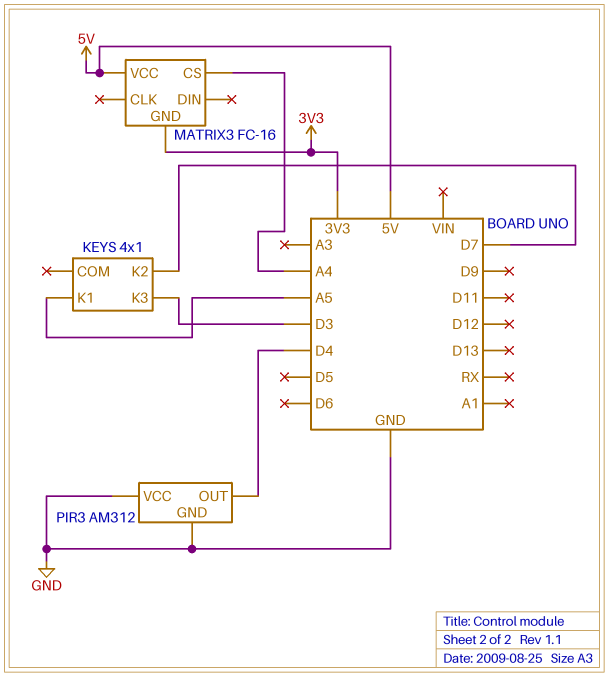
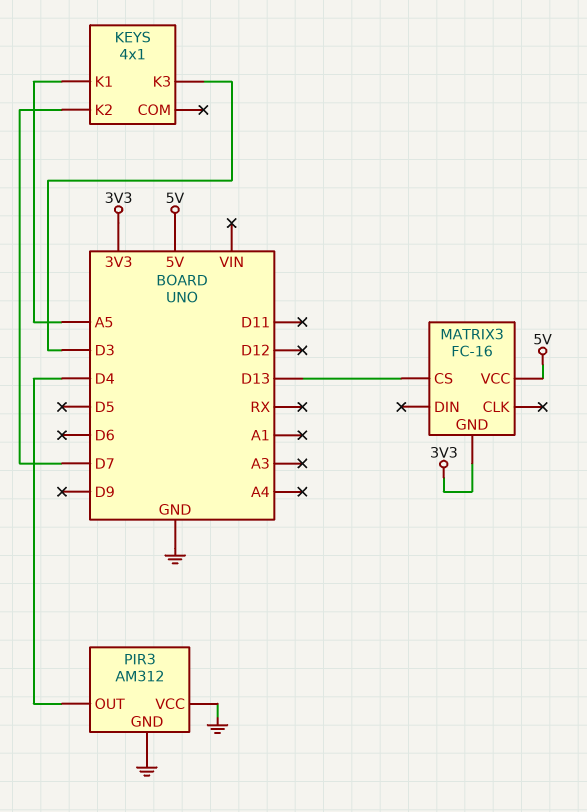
MATRIX3 pin CS: A4 -> D13

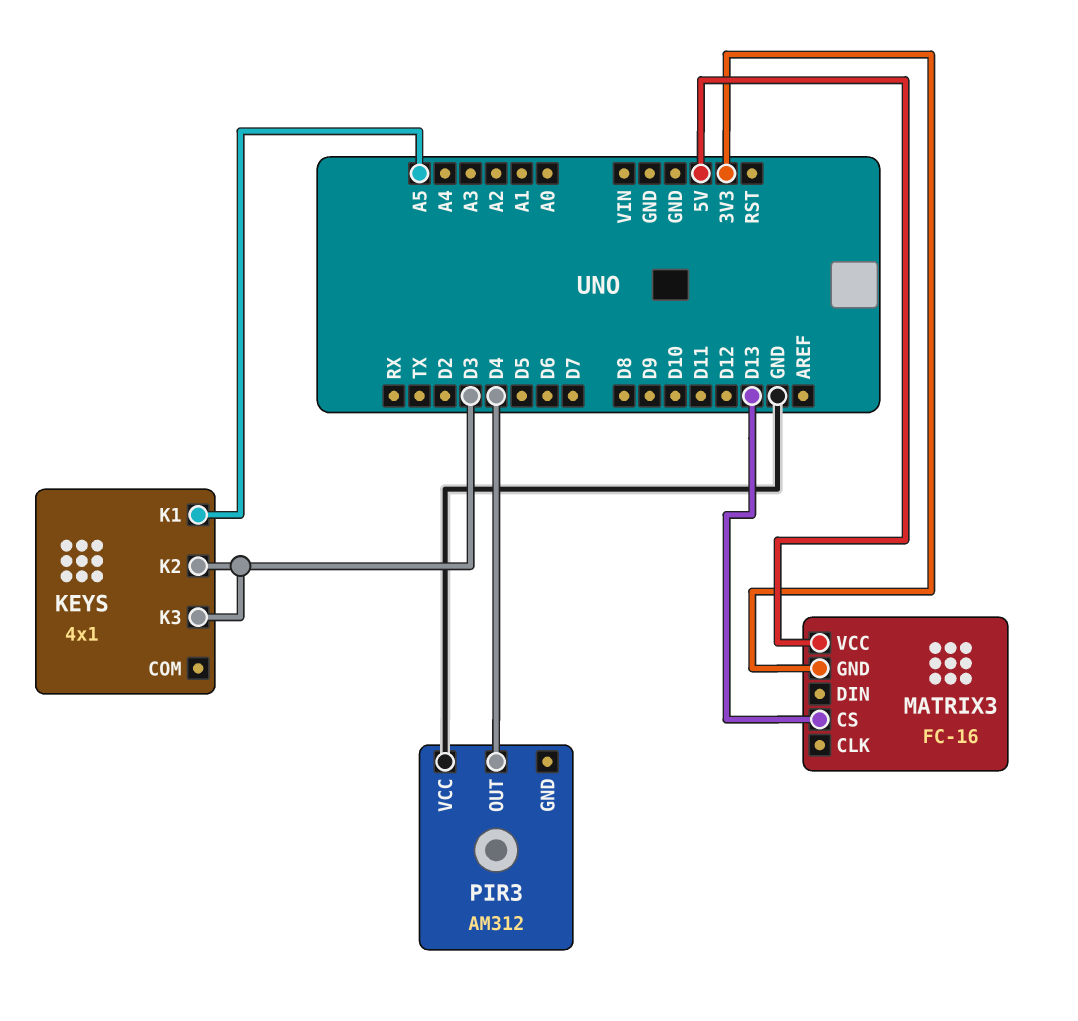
KEYS pin K2: D7 -> D3
PIR3 pin GND: GND -> none

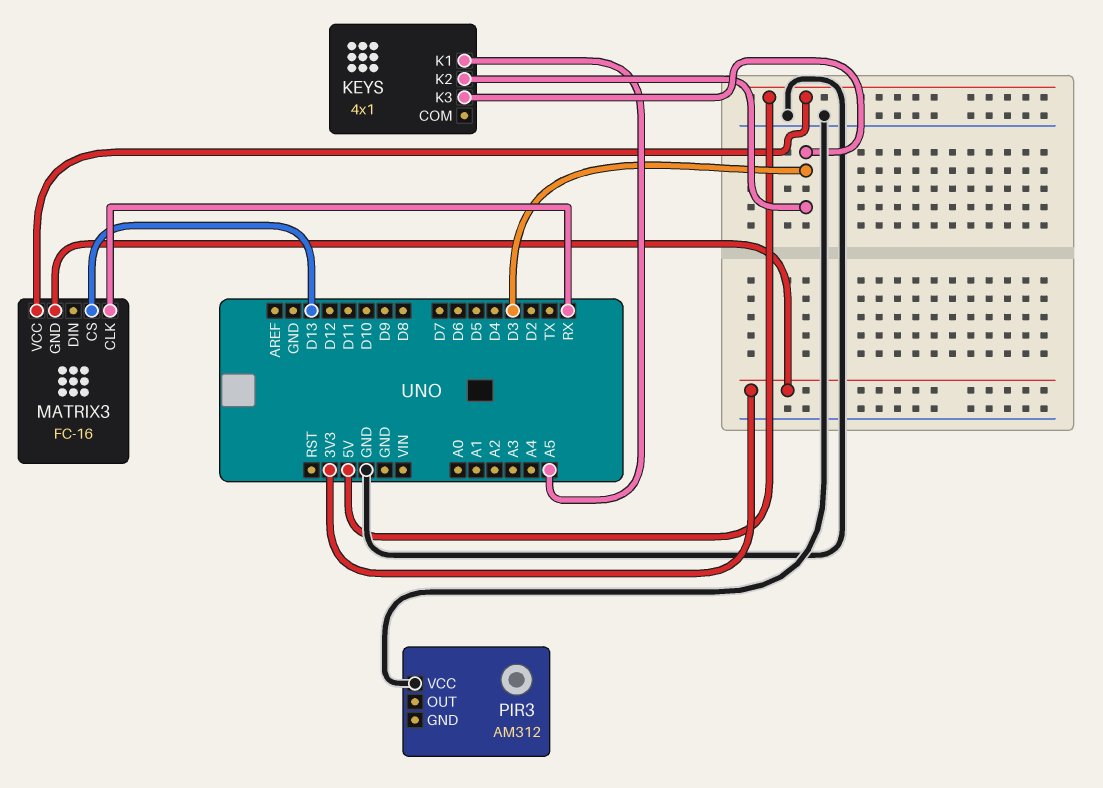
MATRIX3 pin CLK: none -> RX
PIR3 pin OUT: D4 -> none

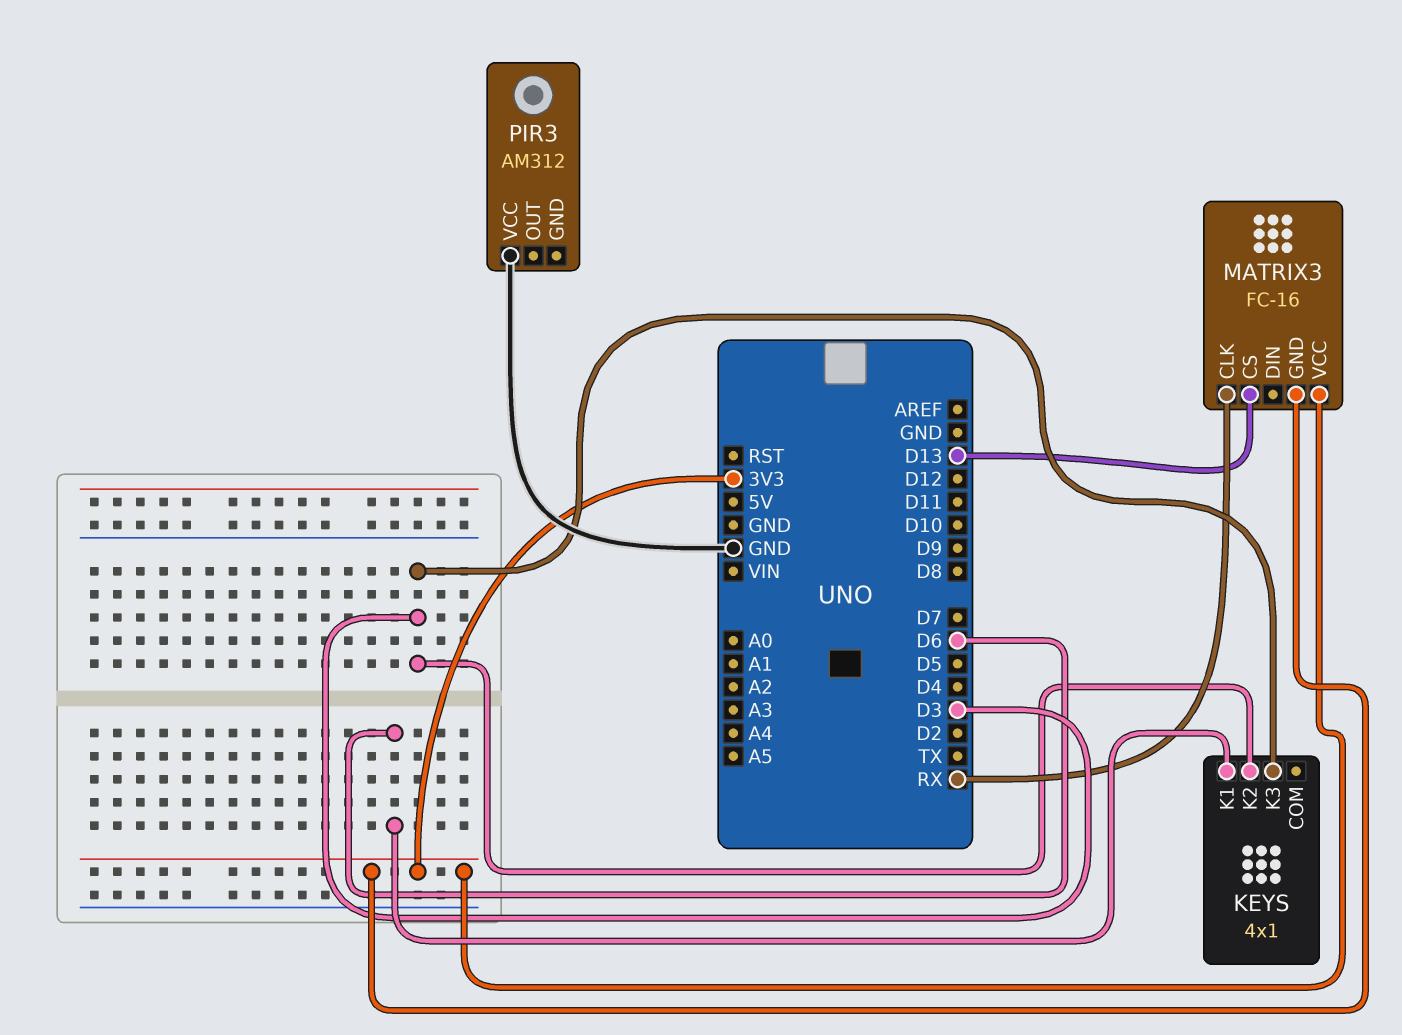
KEYS pin K1: A5 -> D6
MATRIX3 pin VCC: 5V -> 3V3

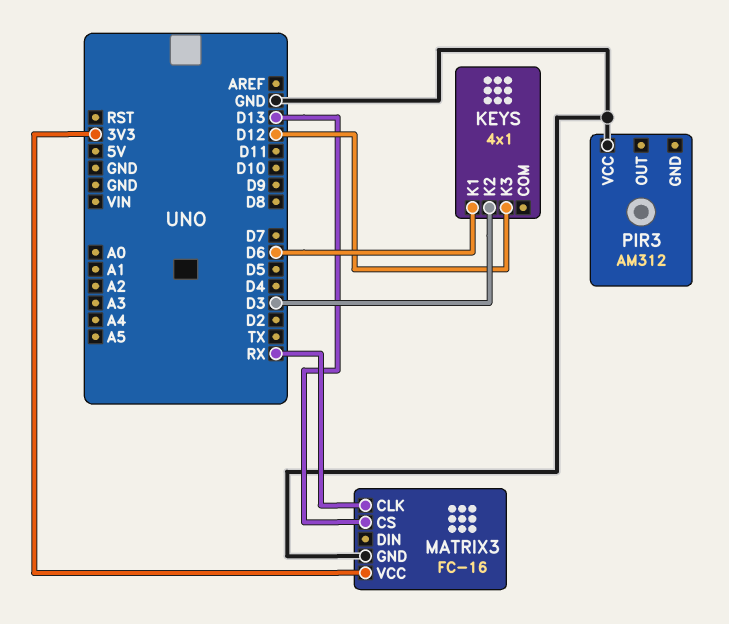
KEYS pin K3: D3 -> D12
MATRIX3 pin GND: 3V3 -> GND

